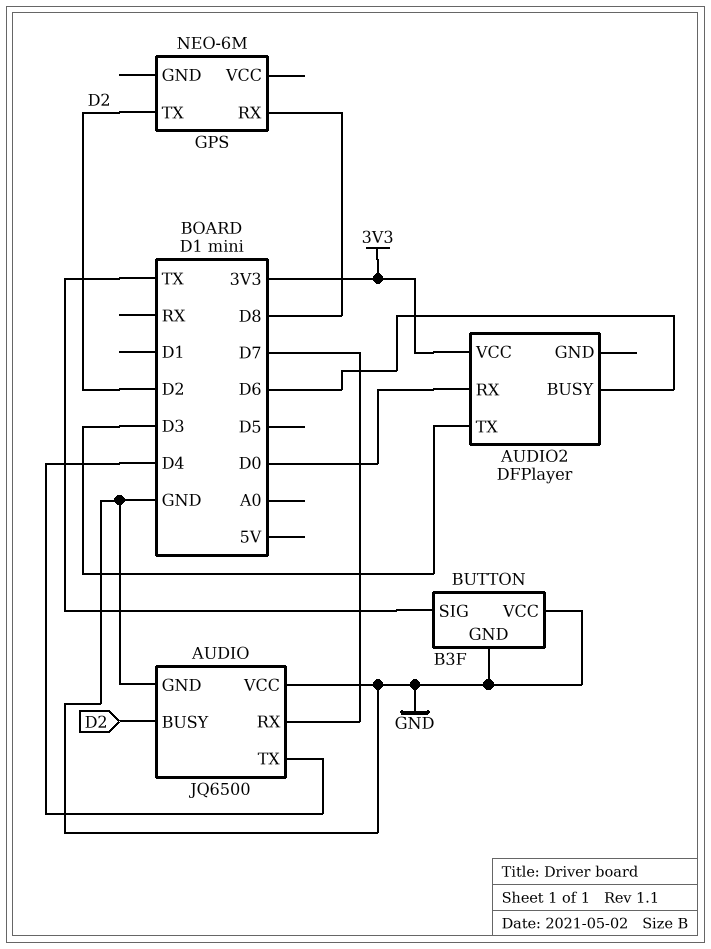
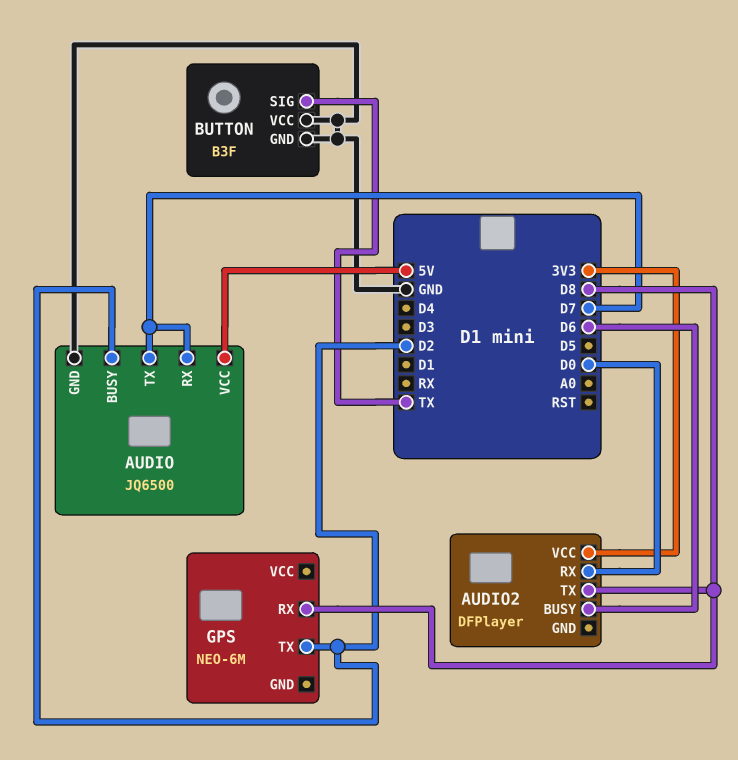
AUDIO pin TX: D4 -> D7
AUDIO pin VCC: GND -> 5V
AUDIO2 pin TX: D3 -> D8

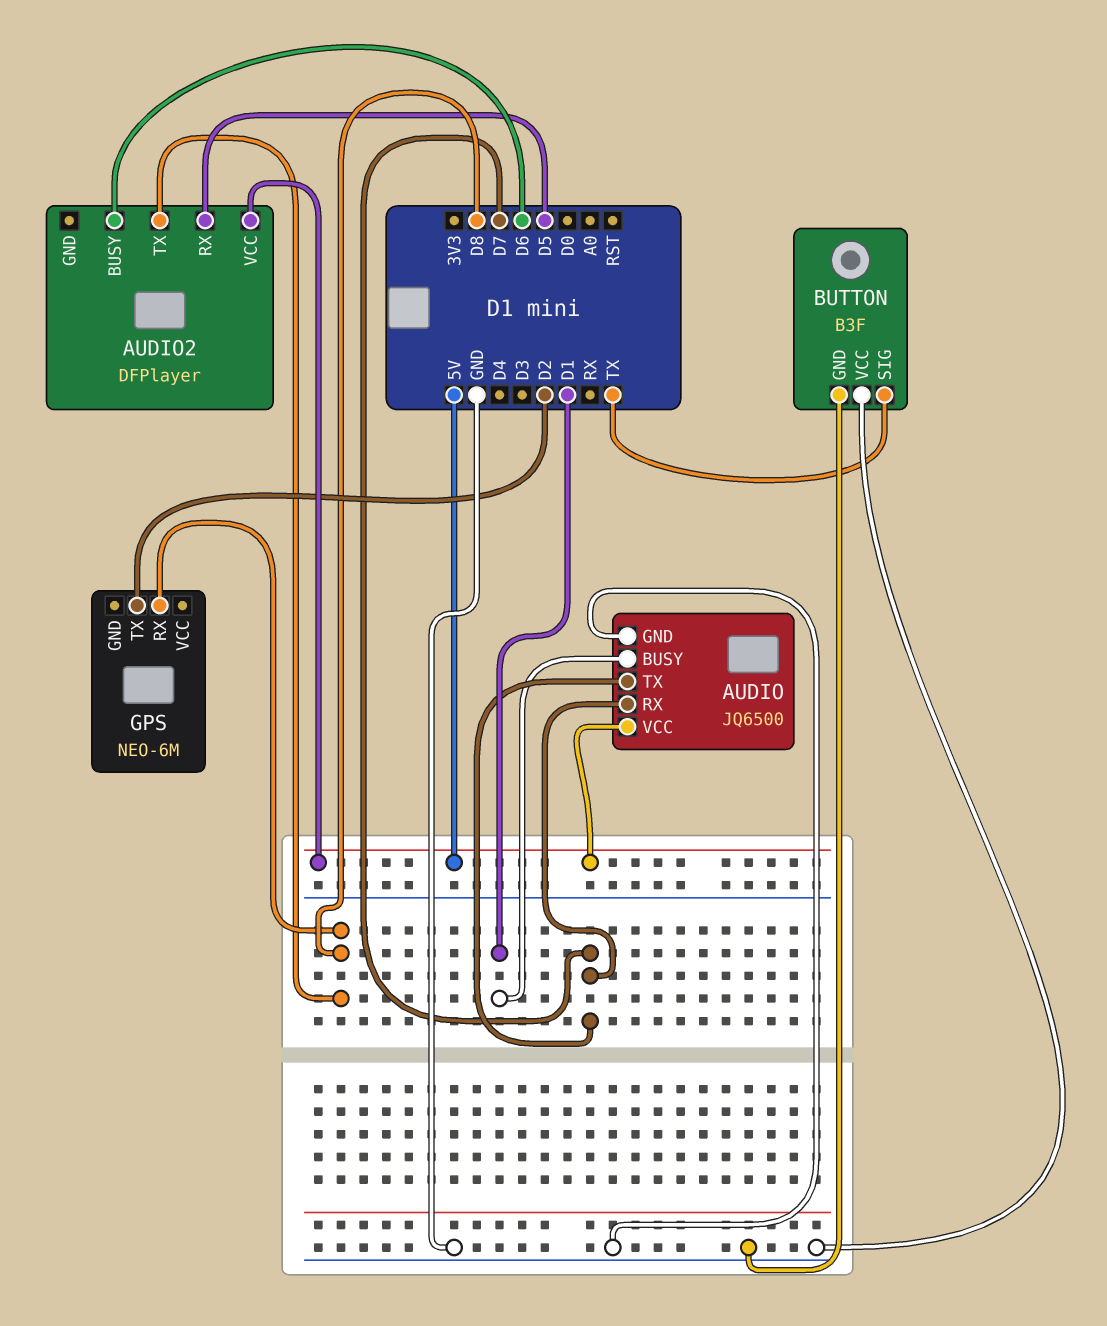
AUDIO pin BUSY: D2 -> D1
AUDIO2 pin RX: D0 -> D5
AUDIO2 pin VCC: 3V3 -> 5V

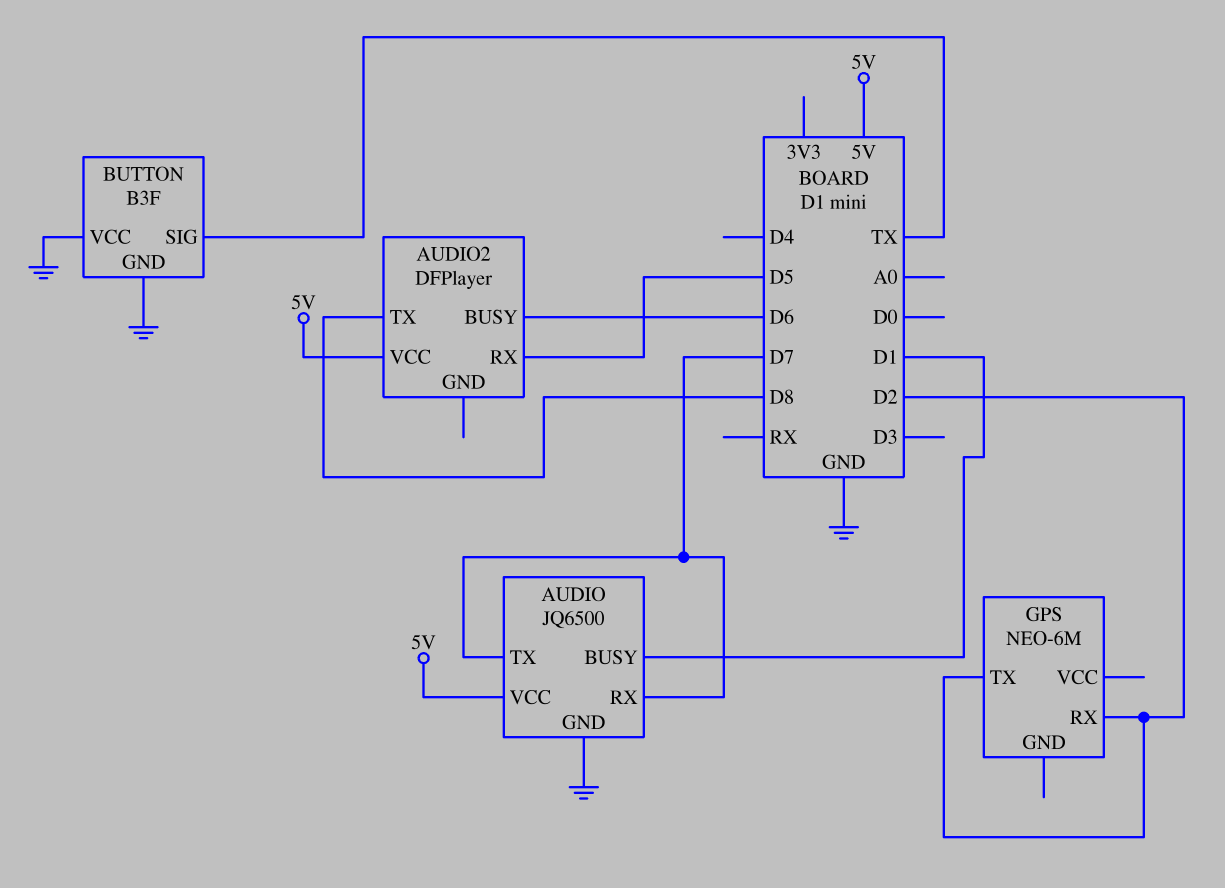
GPS pin RX: D8 -> D2

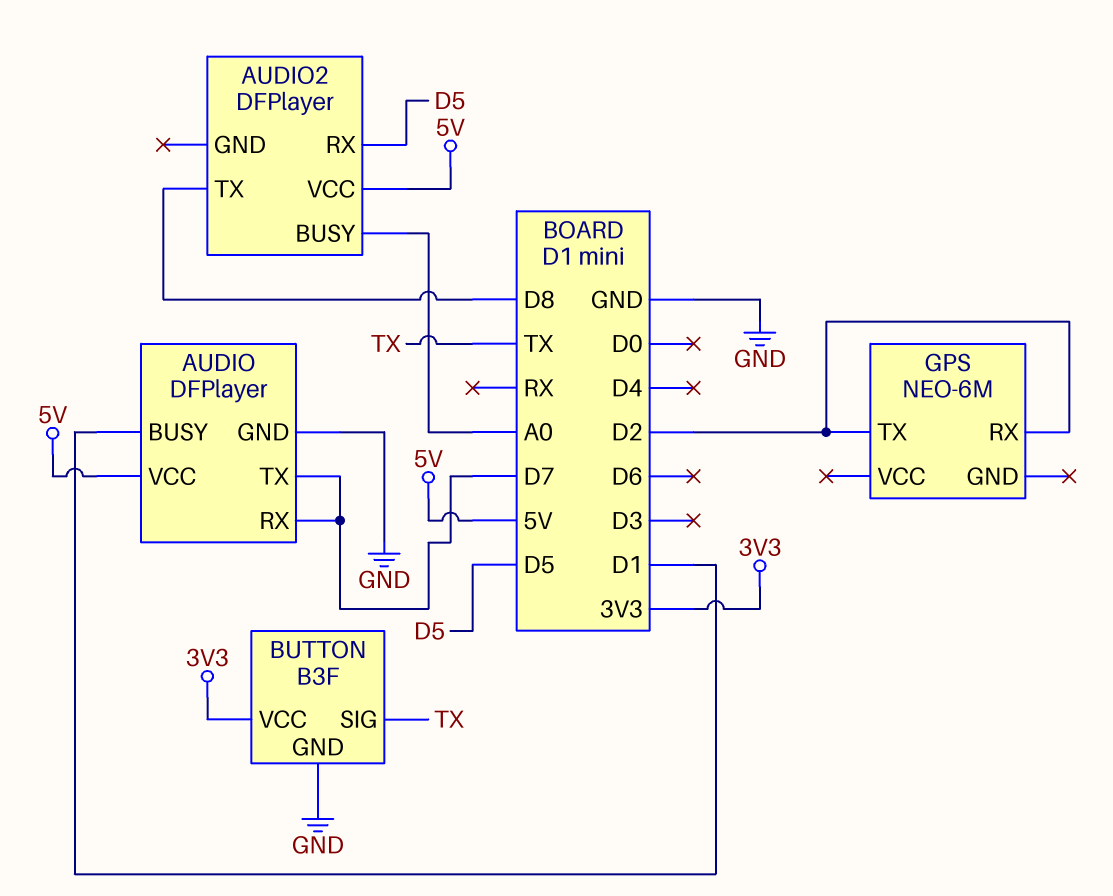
AUDIO: JQ6500 -> DFPlayer
AUDIO2 pin BUSY: D6 -> A0
BUTTON pin VCC: GND -> 3V3

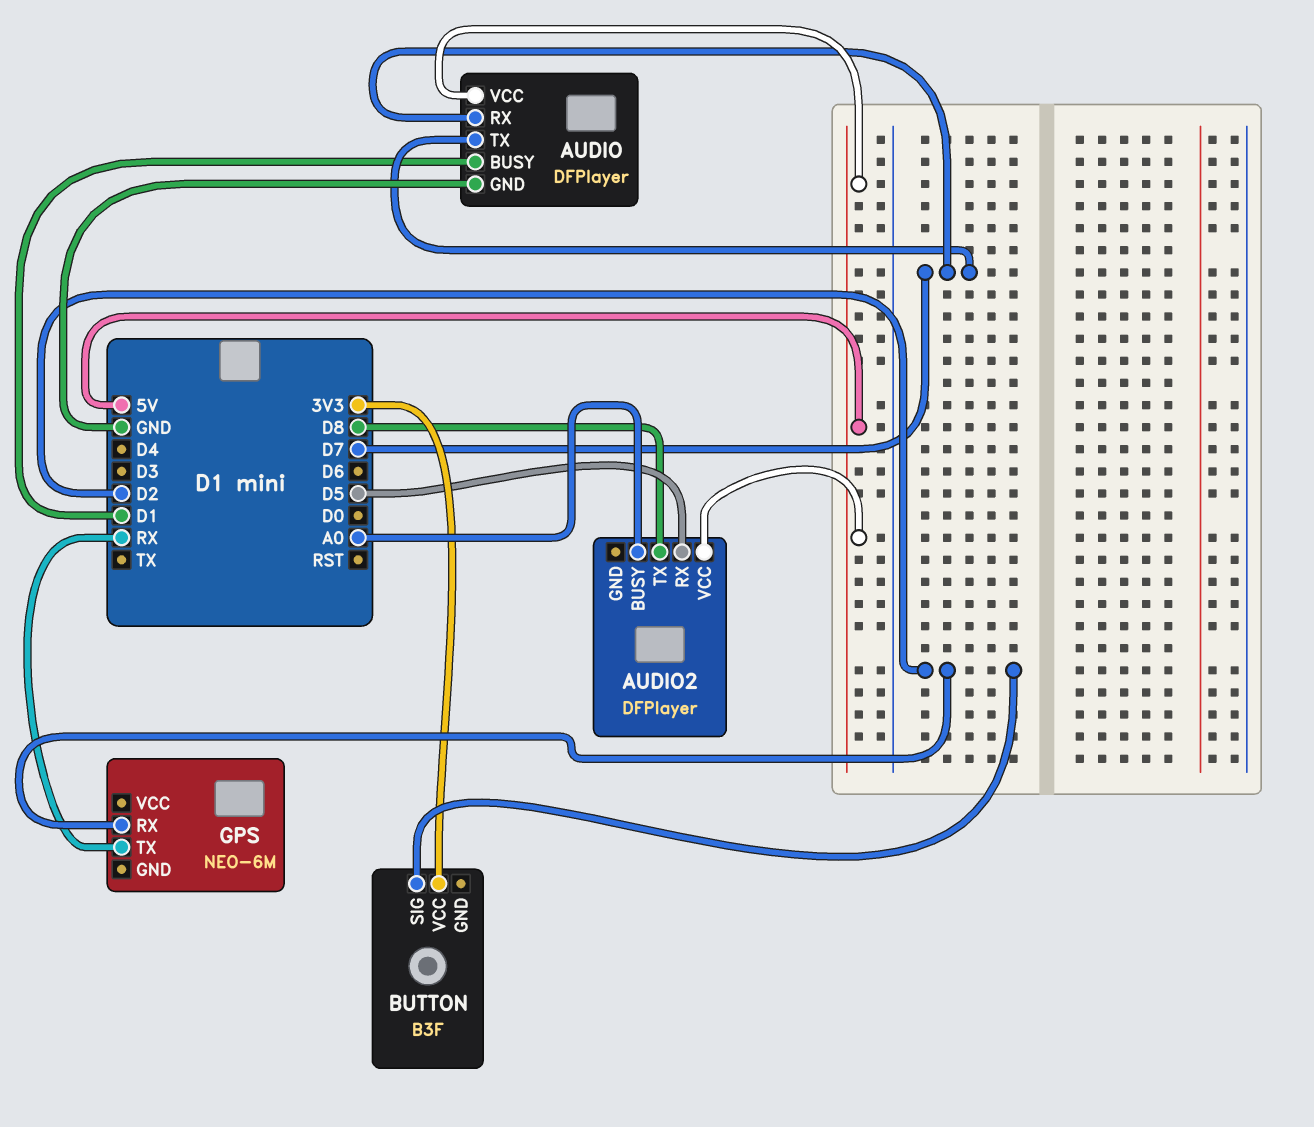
BUTTON pin GND: GND -> none
BUTTON pin SIG: TX -> D2
GPS pin TX: D2 -> RX

